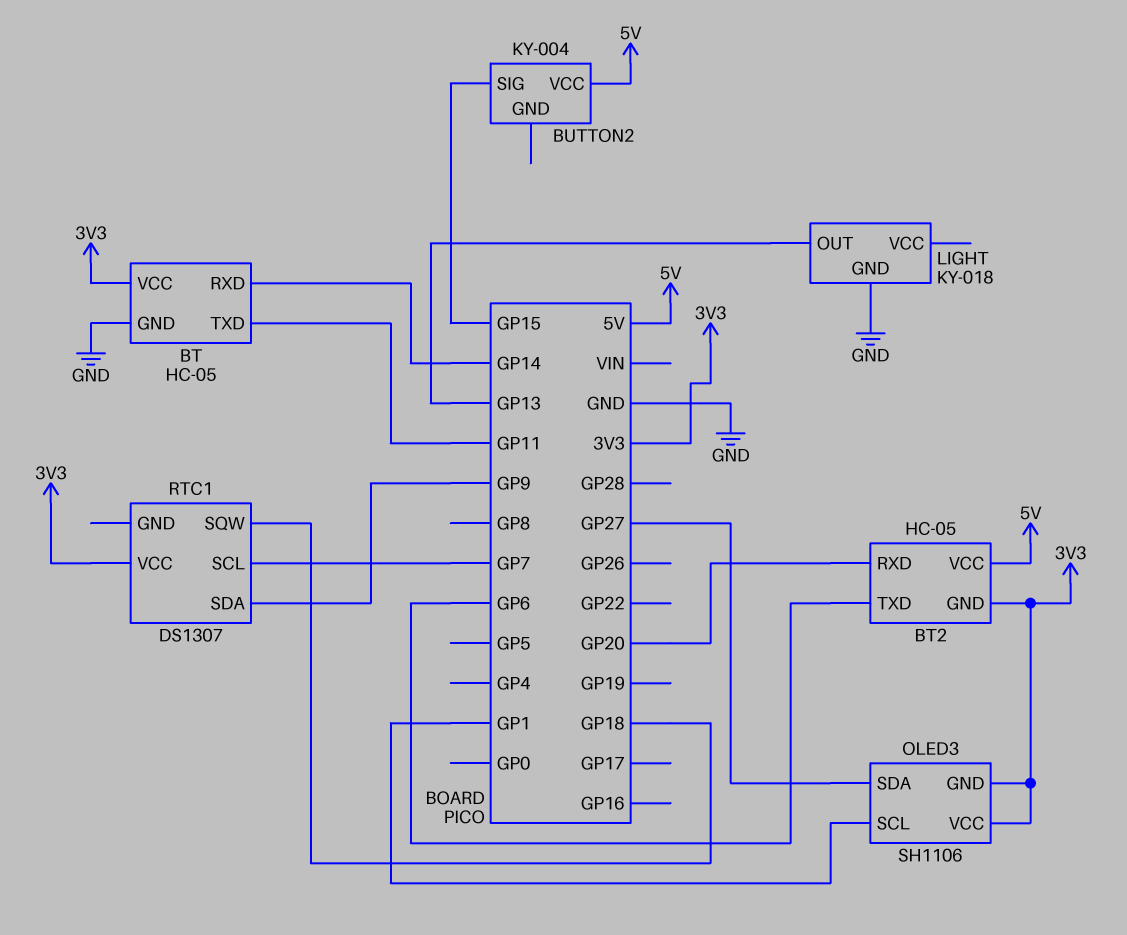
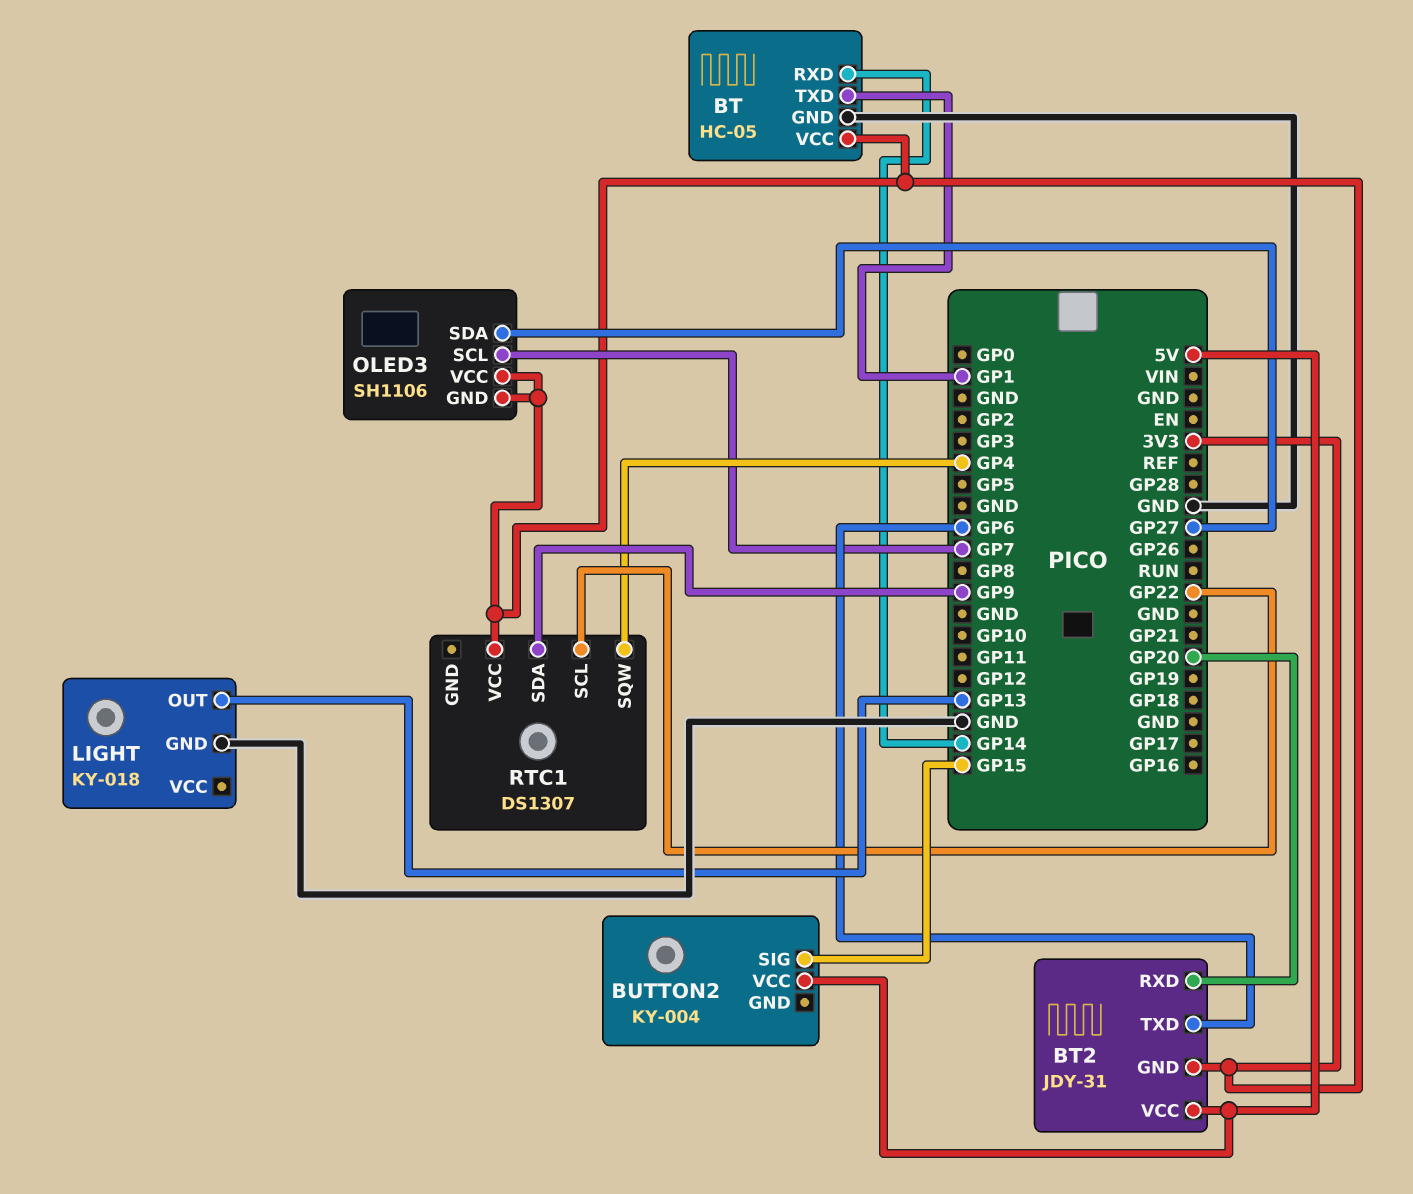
BT pin TXD: GP11 -> GP1
BT2: HC-05 -> JDY-31
OLED3 pin SCL: GP1 -> GP7
RTC1 pin SCL: GP7 -> GP22
RTC1 pin SQW: GP18 -> GP4

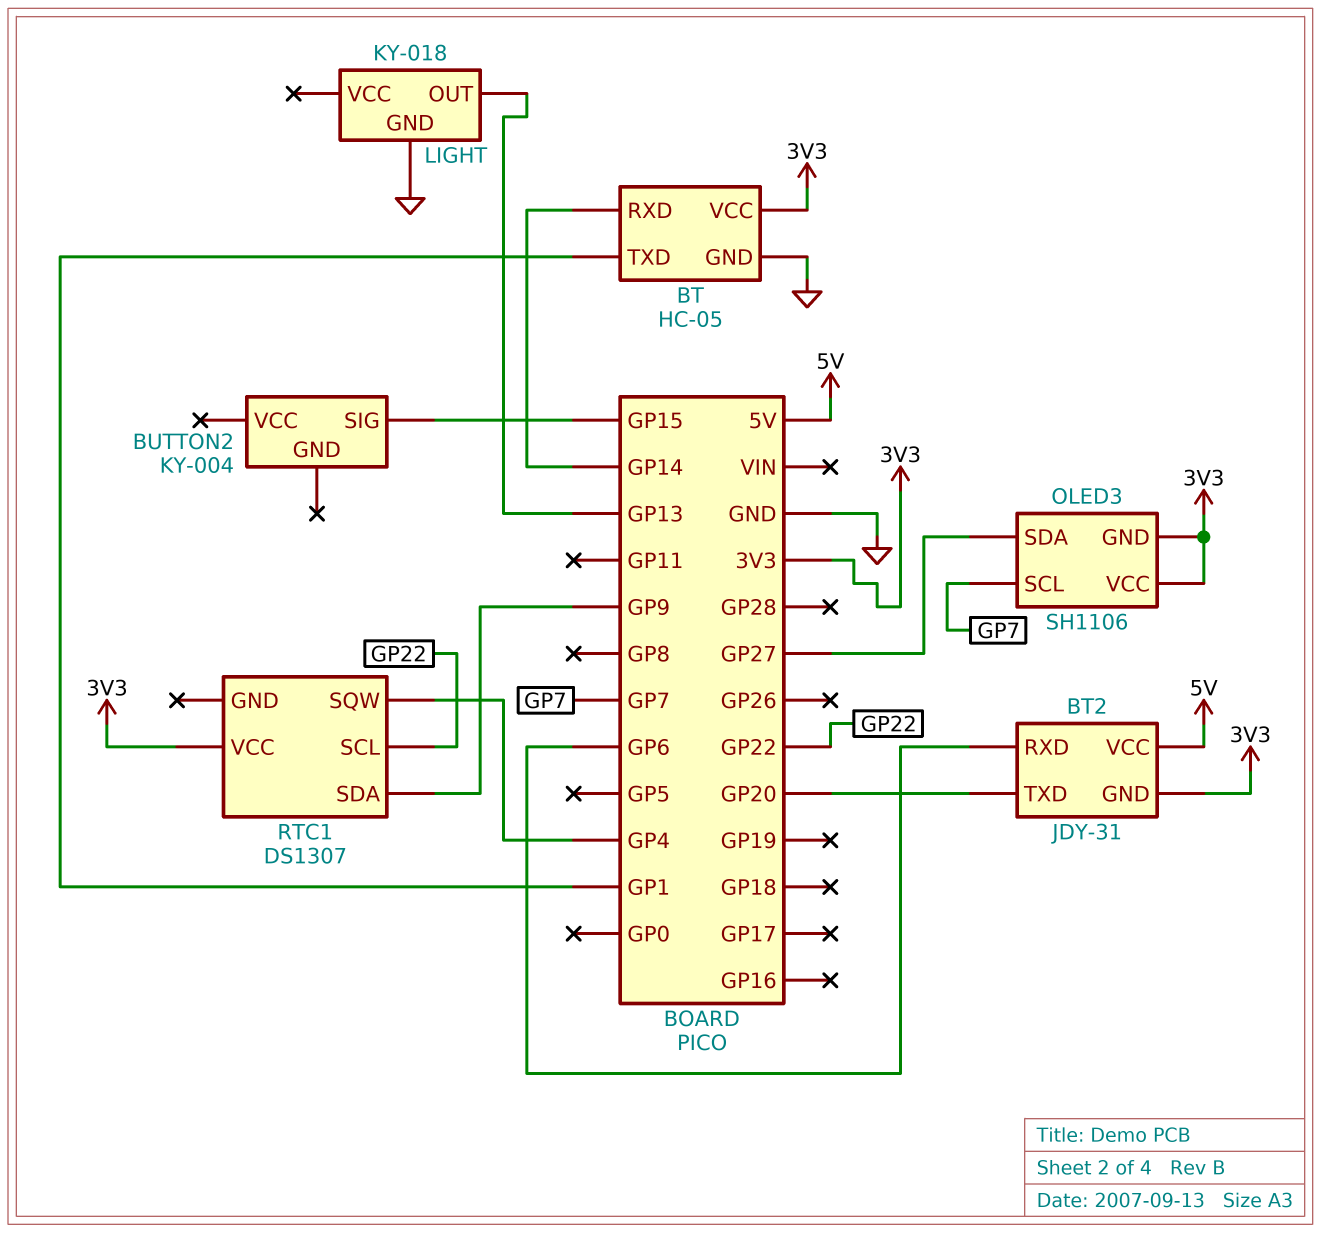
BT2 pin RXD: GP20 -> GP6
BT2 pin TXD: GP6 -> GP20
BUTTON2 pin VCC: 5V -> none

